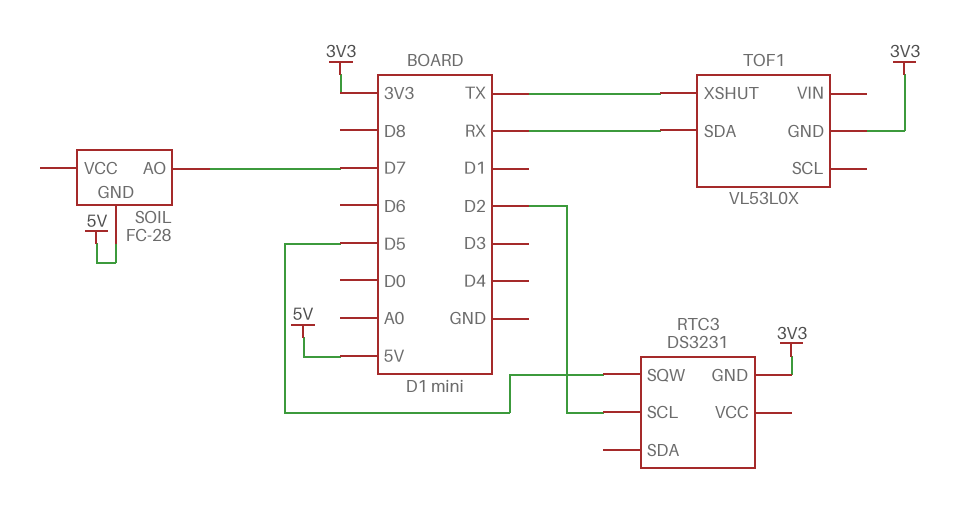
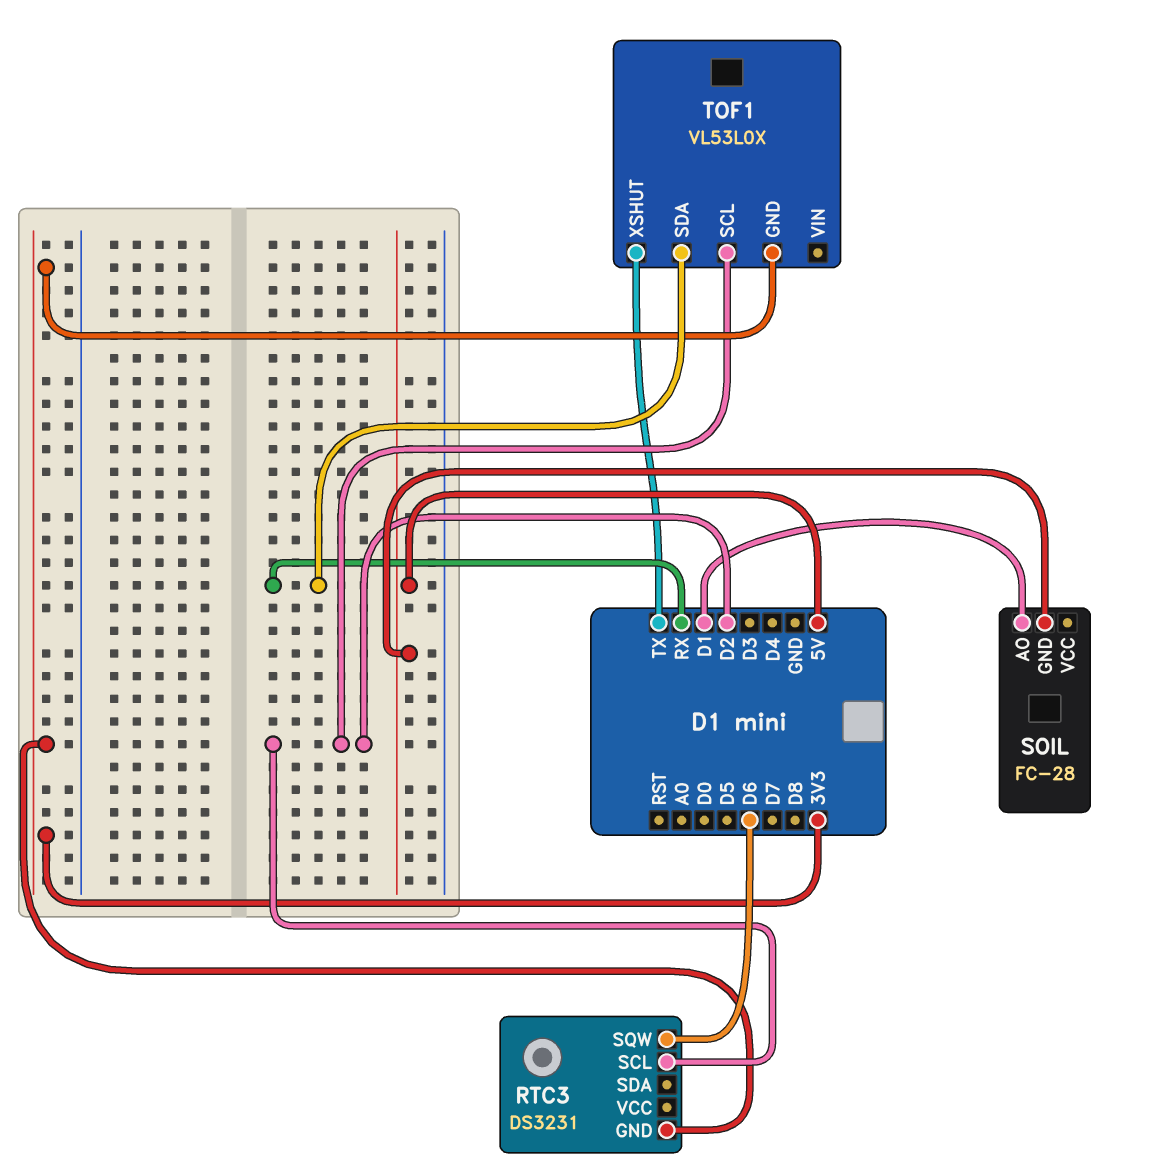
RTC3 pin SQW: D5 -> D6
SOIL pin AO: D7 -> D1
TOF1 pin SCL: none -> D2

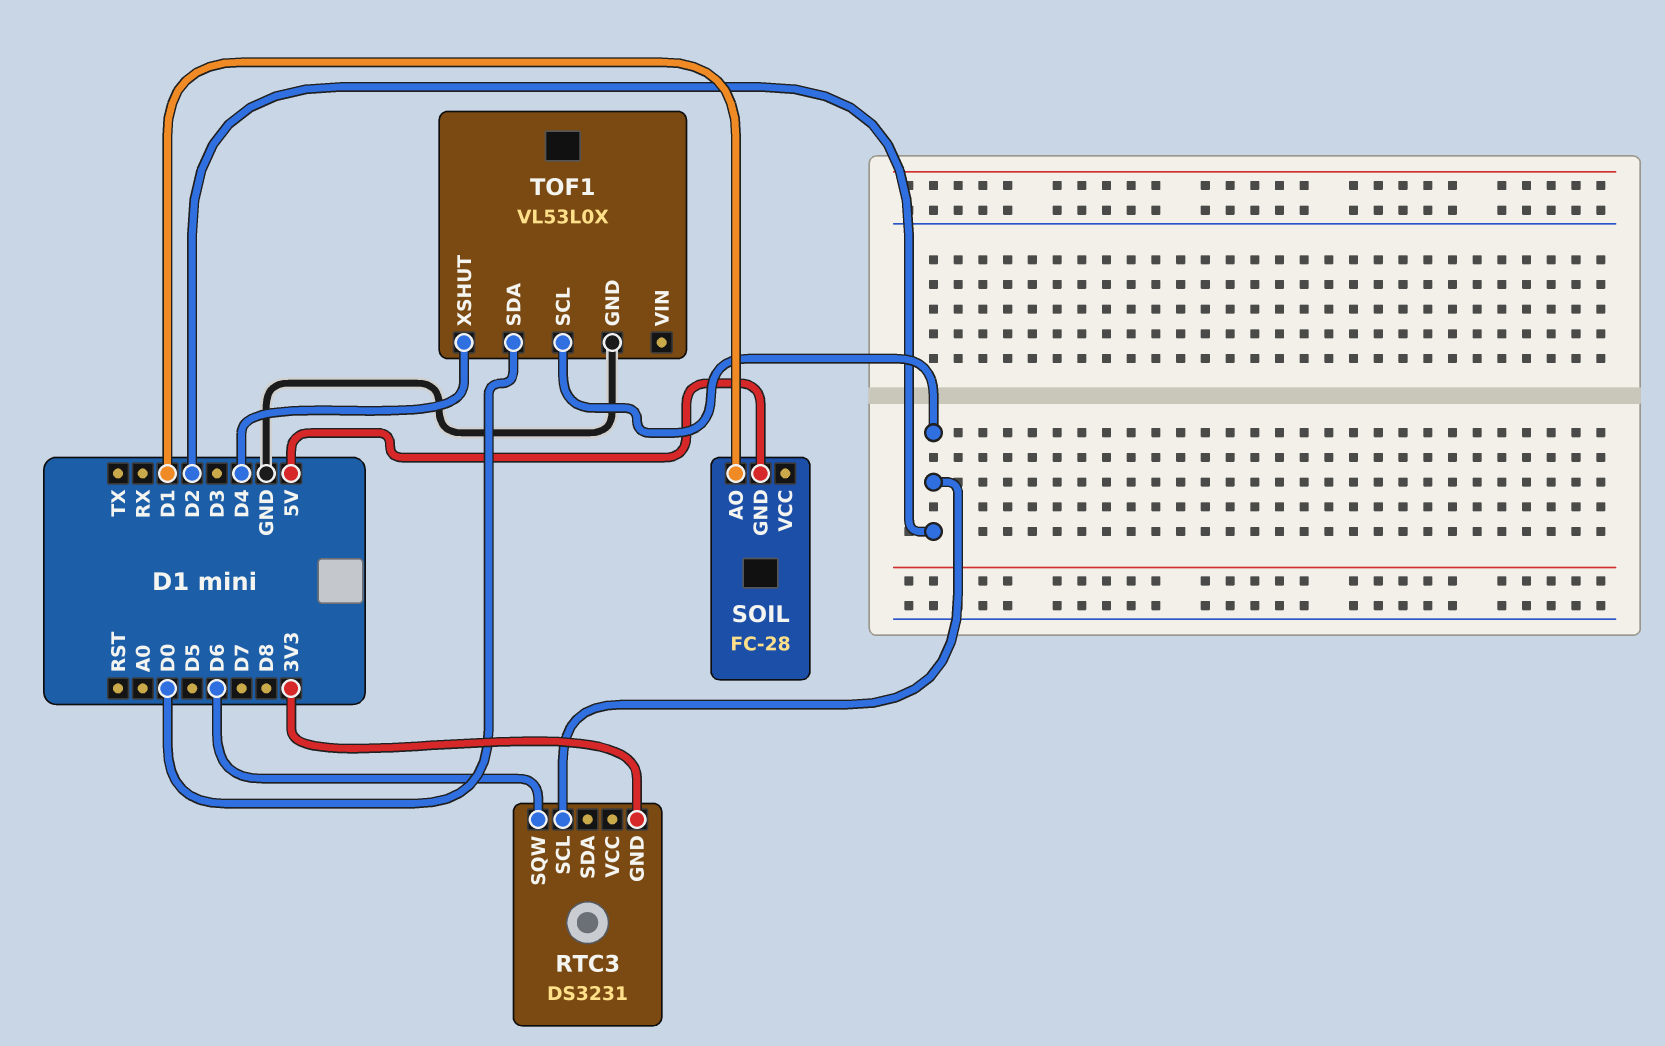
TOF1 pin GND: 3V3 -> GND
TOF1 pin SDA: RX -> D0
TOF1 pin XSHUT: TX -> D4

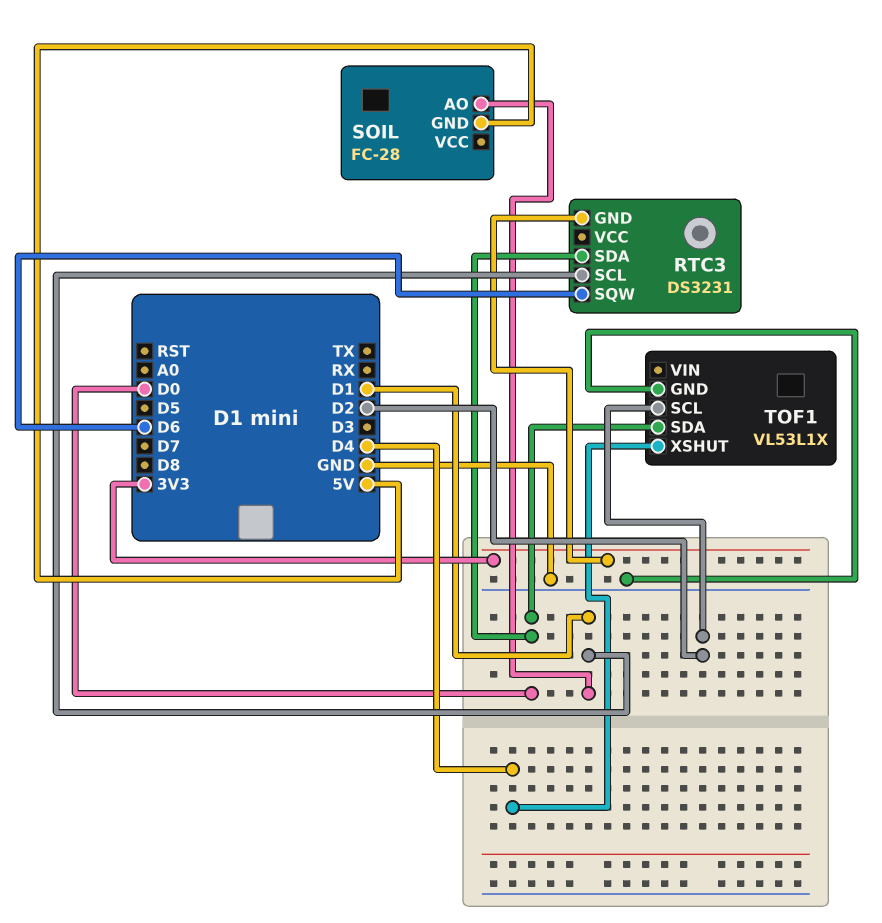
RTC3 pin SCL: D2 -> D1
RTC3 pin SDA: none -> D0
TOF1: VL53L0X -> VL53L1X

